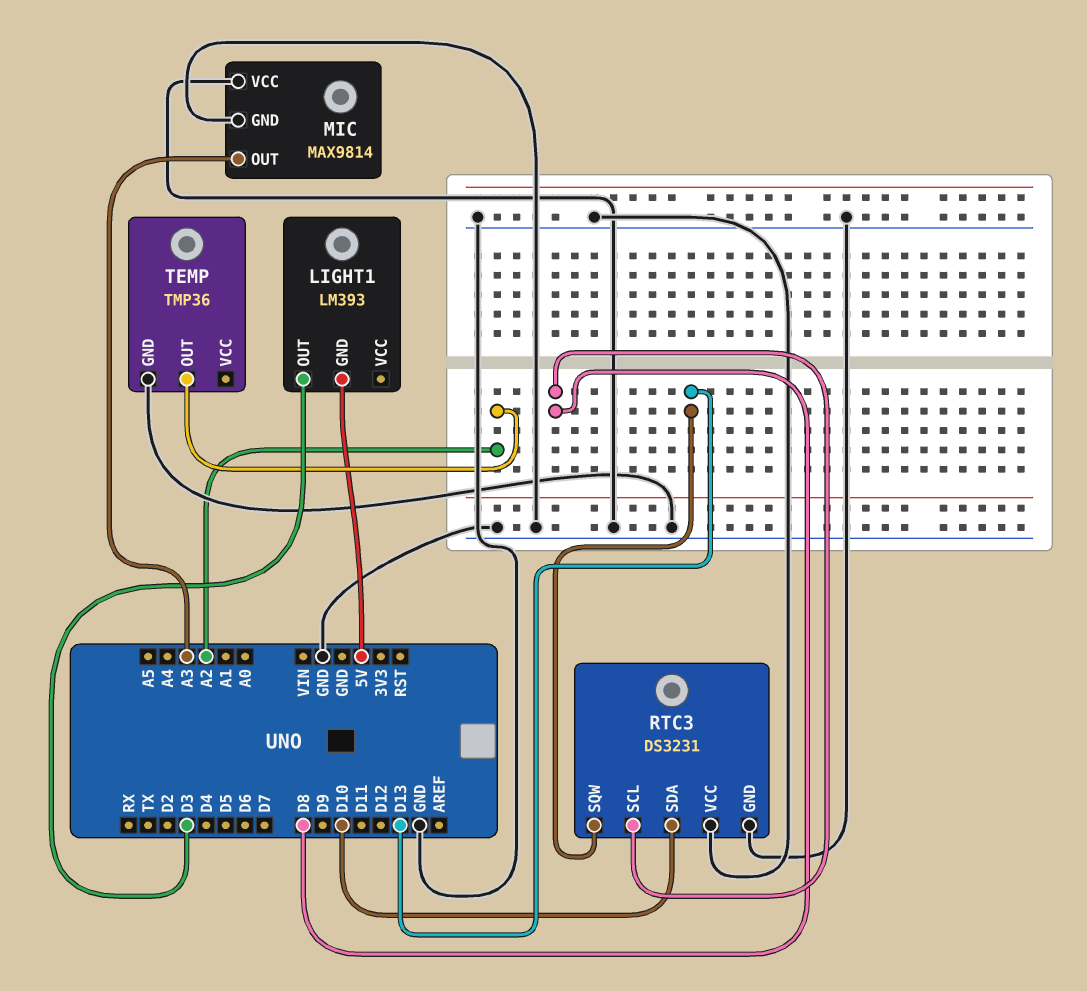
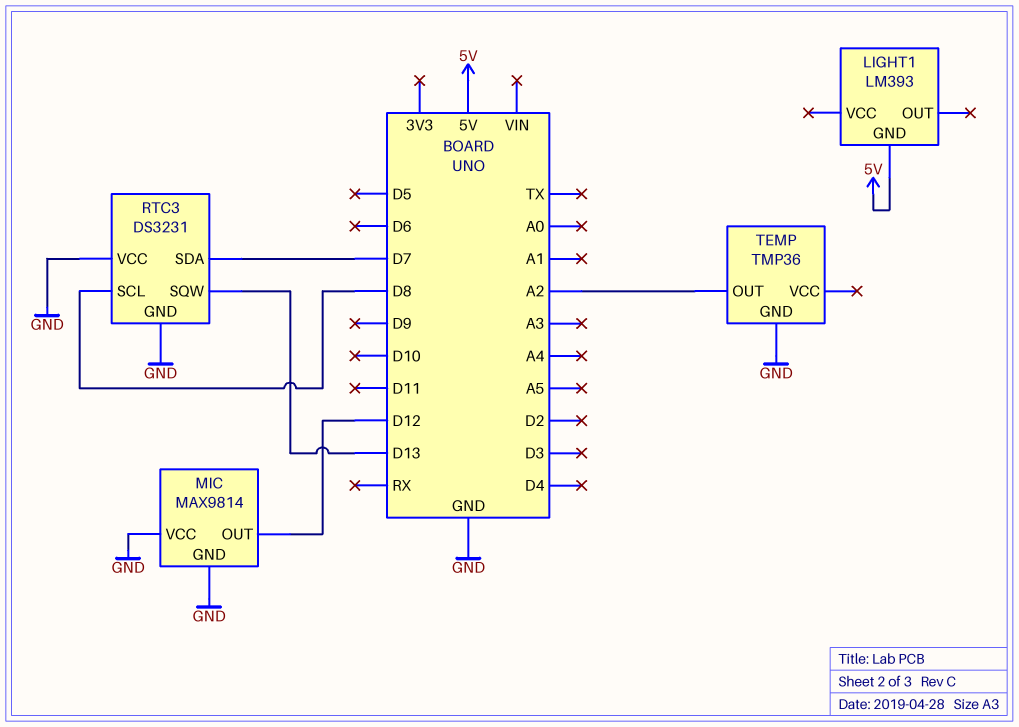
LIGHT1 pin OUT: D3 -> none
MIC pin OUT: A3 -> D12
RTC3 pin SDA: D10 -> D7

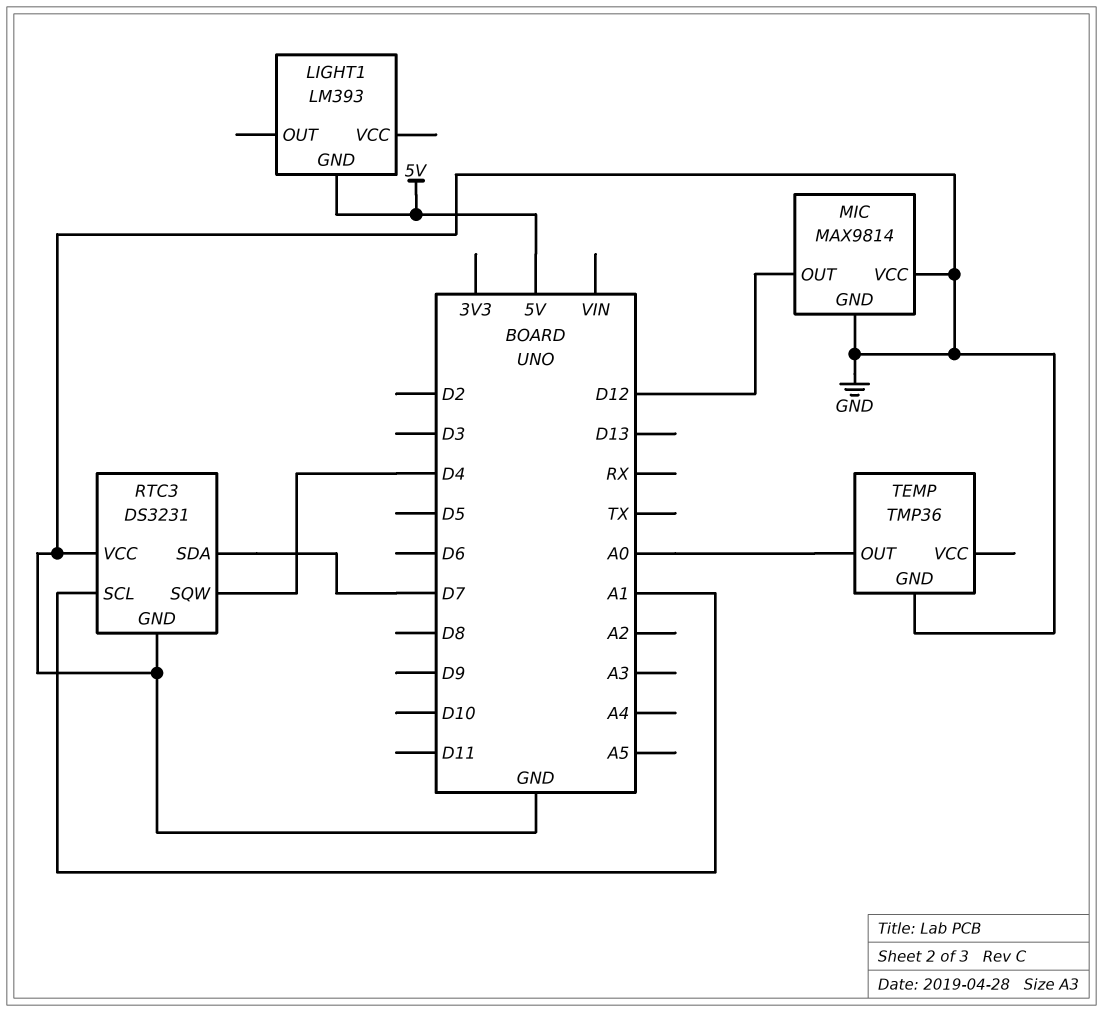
RTC3 pin SCL: D8 -> A1
RTC3 pin SQW: D13 -> D4
TEMP pin OUT: A2 -> A0

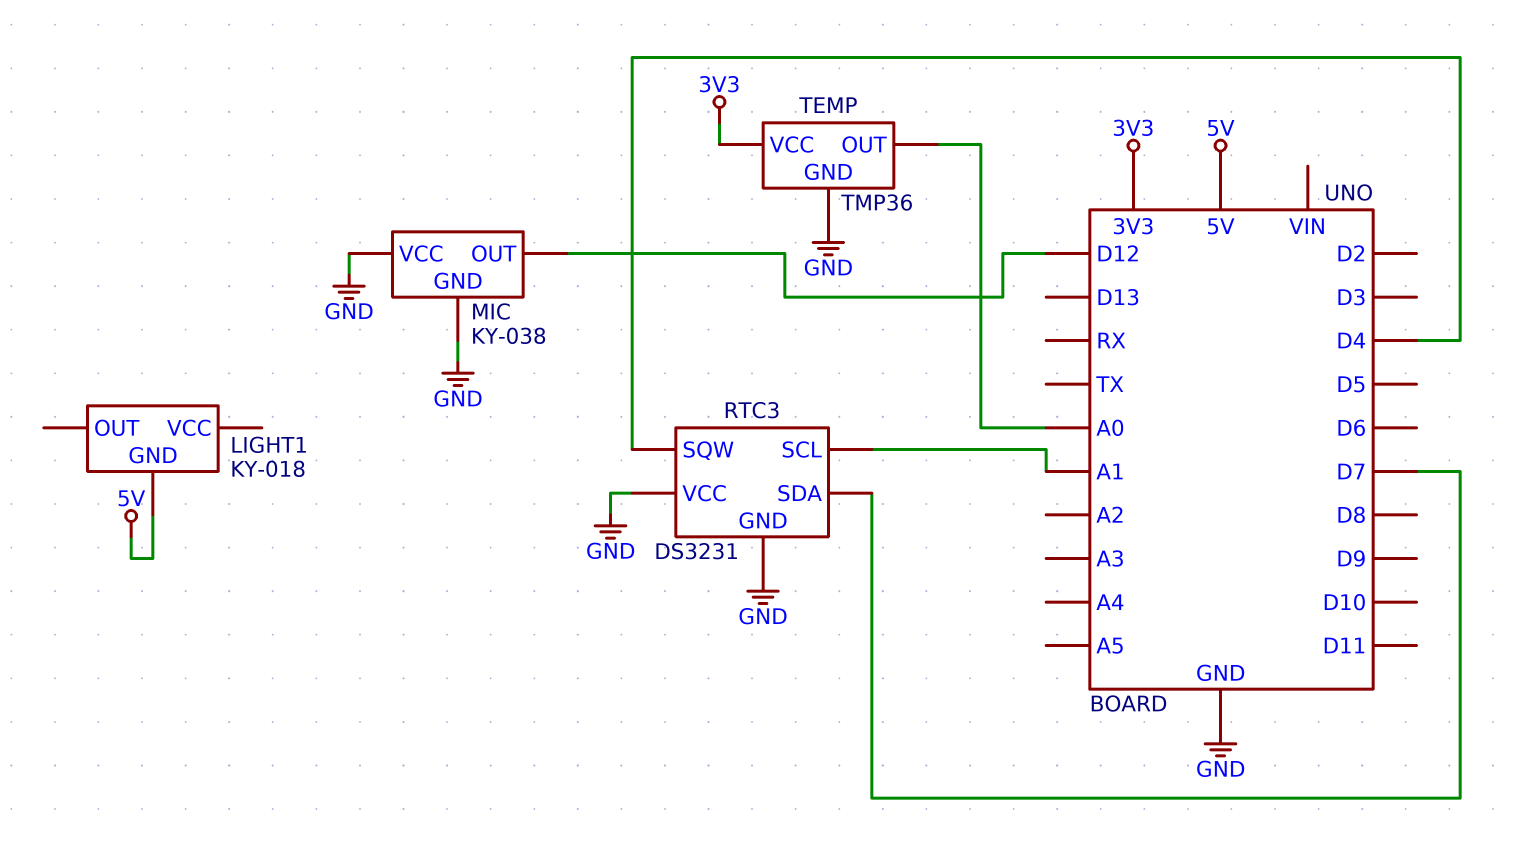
LIGHT1: LM393 -> KY-018
MIC: MAX9814 -> KY-038
TEMP pin VCC: none -> 3V3

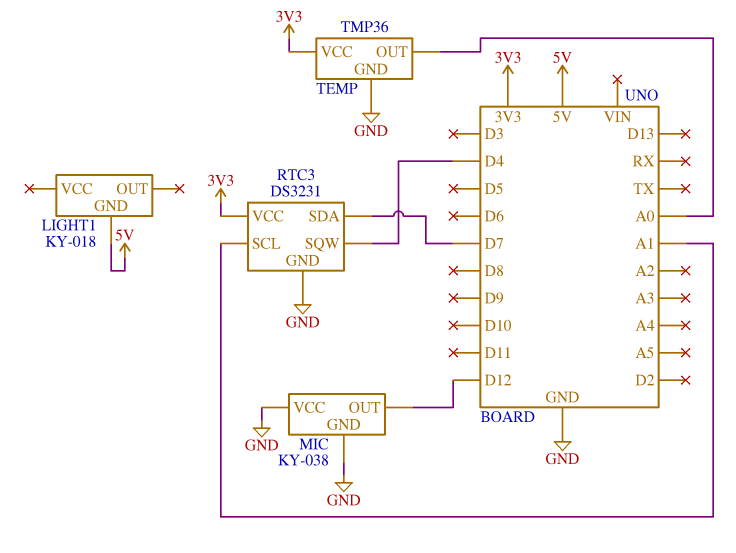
RTC3 pin VCC: GND -> 3V3

